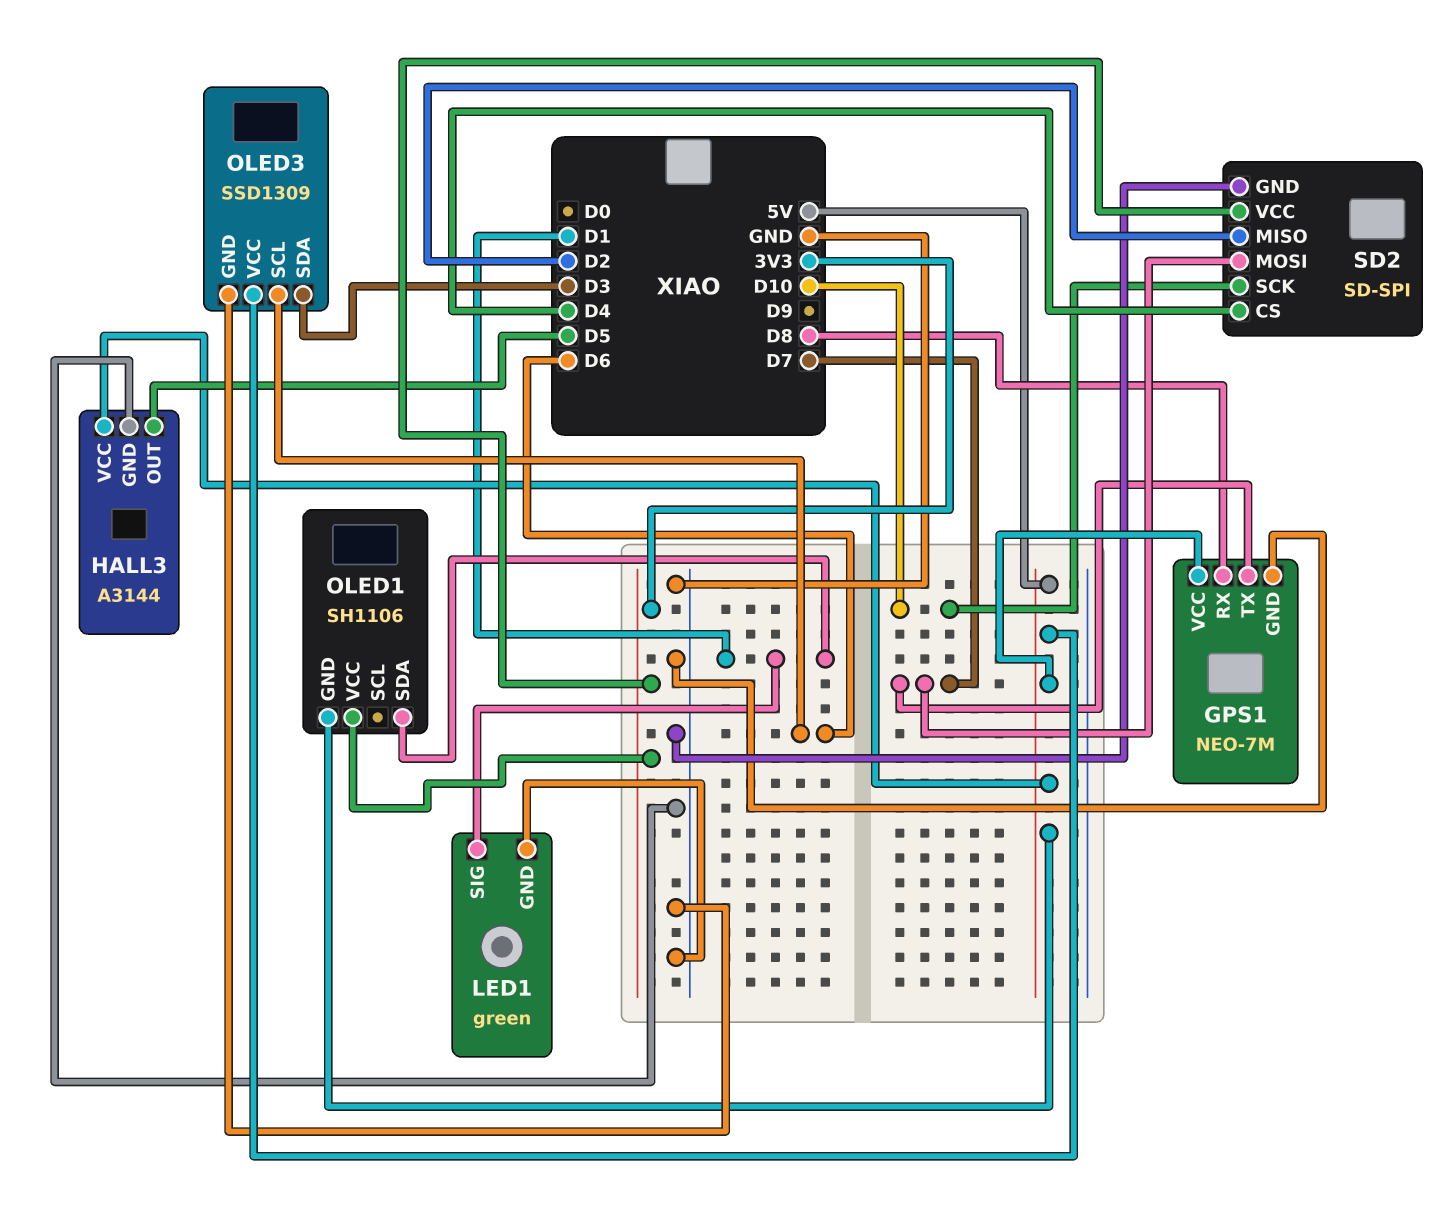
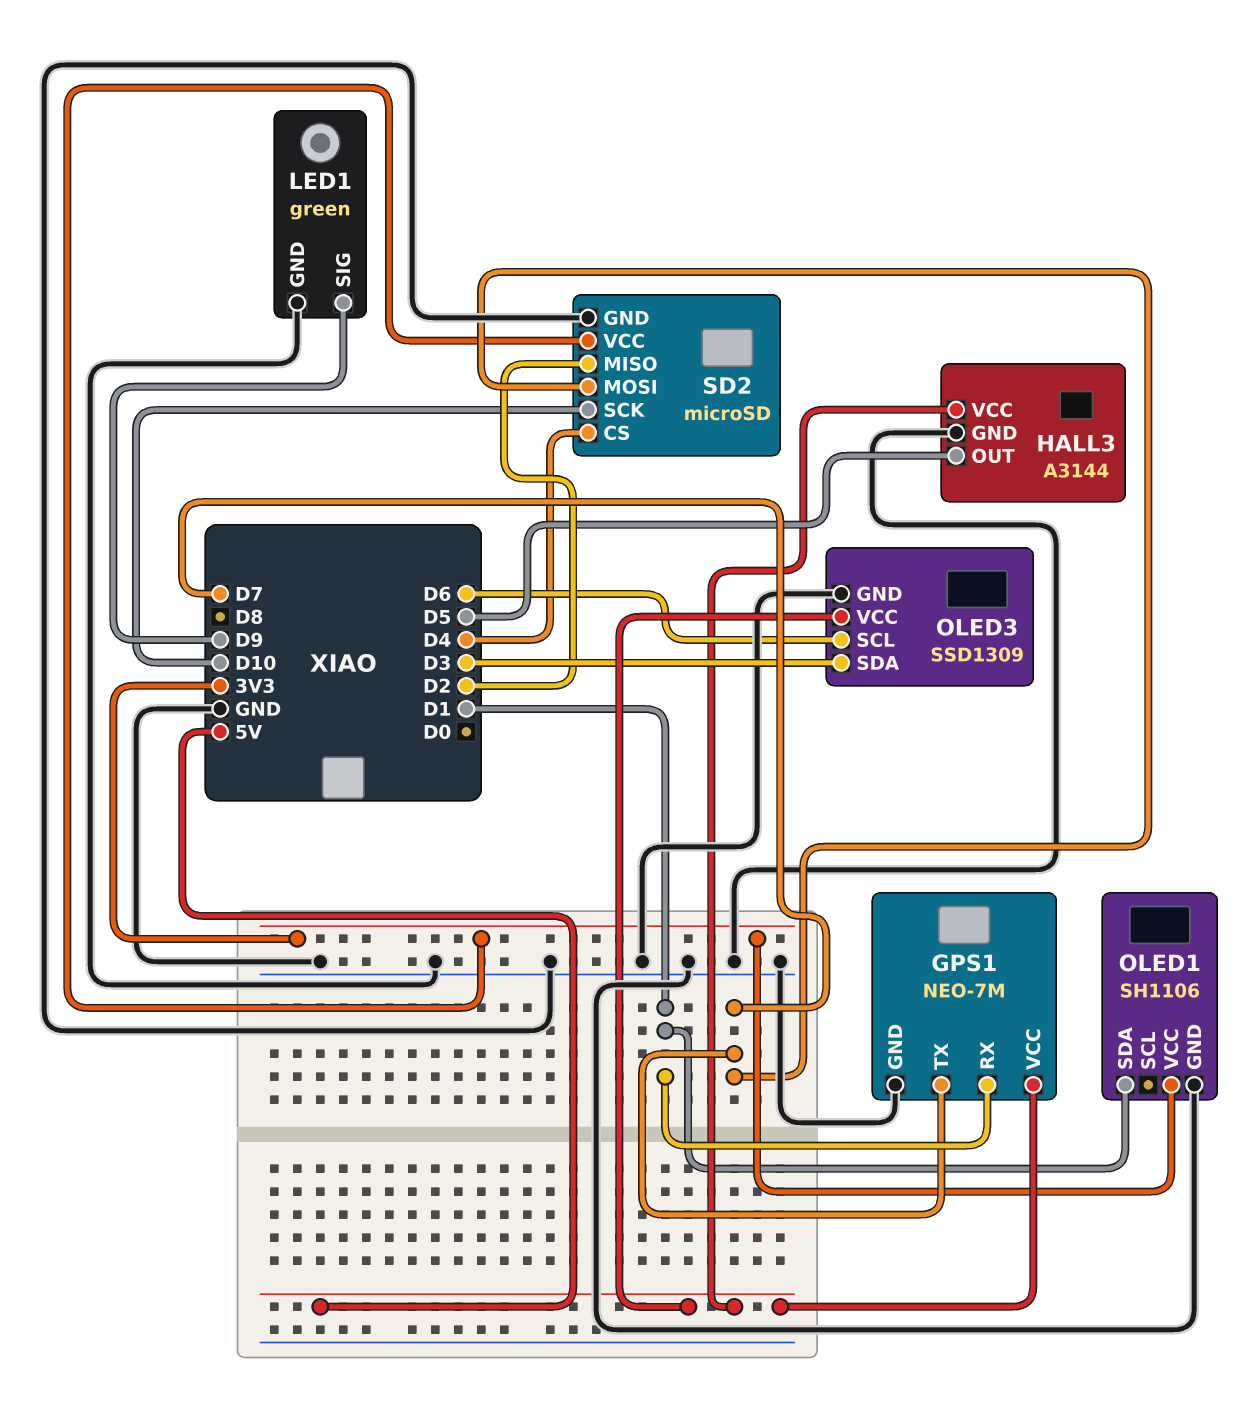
GPS1 pin RX: D8 -> D1
LED1 pin SIG: D1 -> D9
OLED1 pin GND: 5V -> GND
SD2: SD-SPI -> microSD

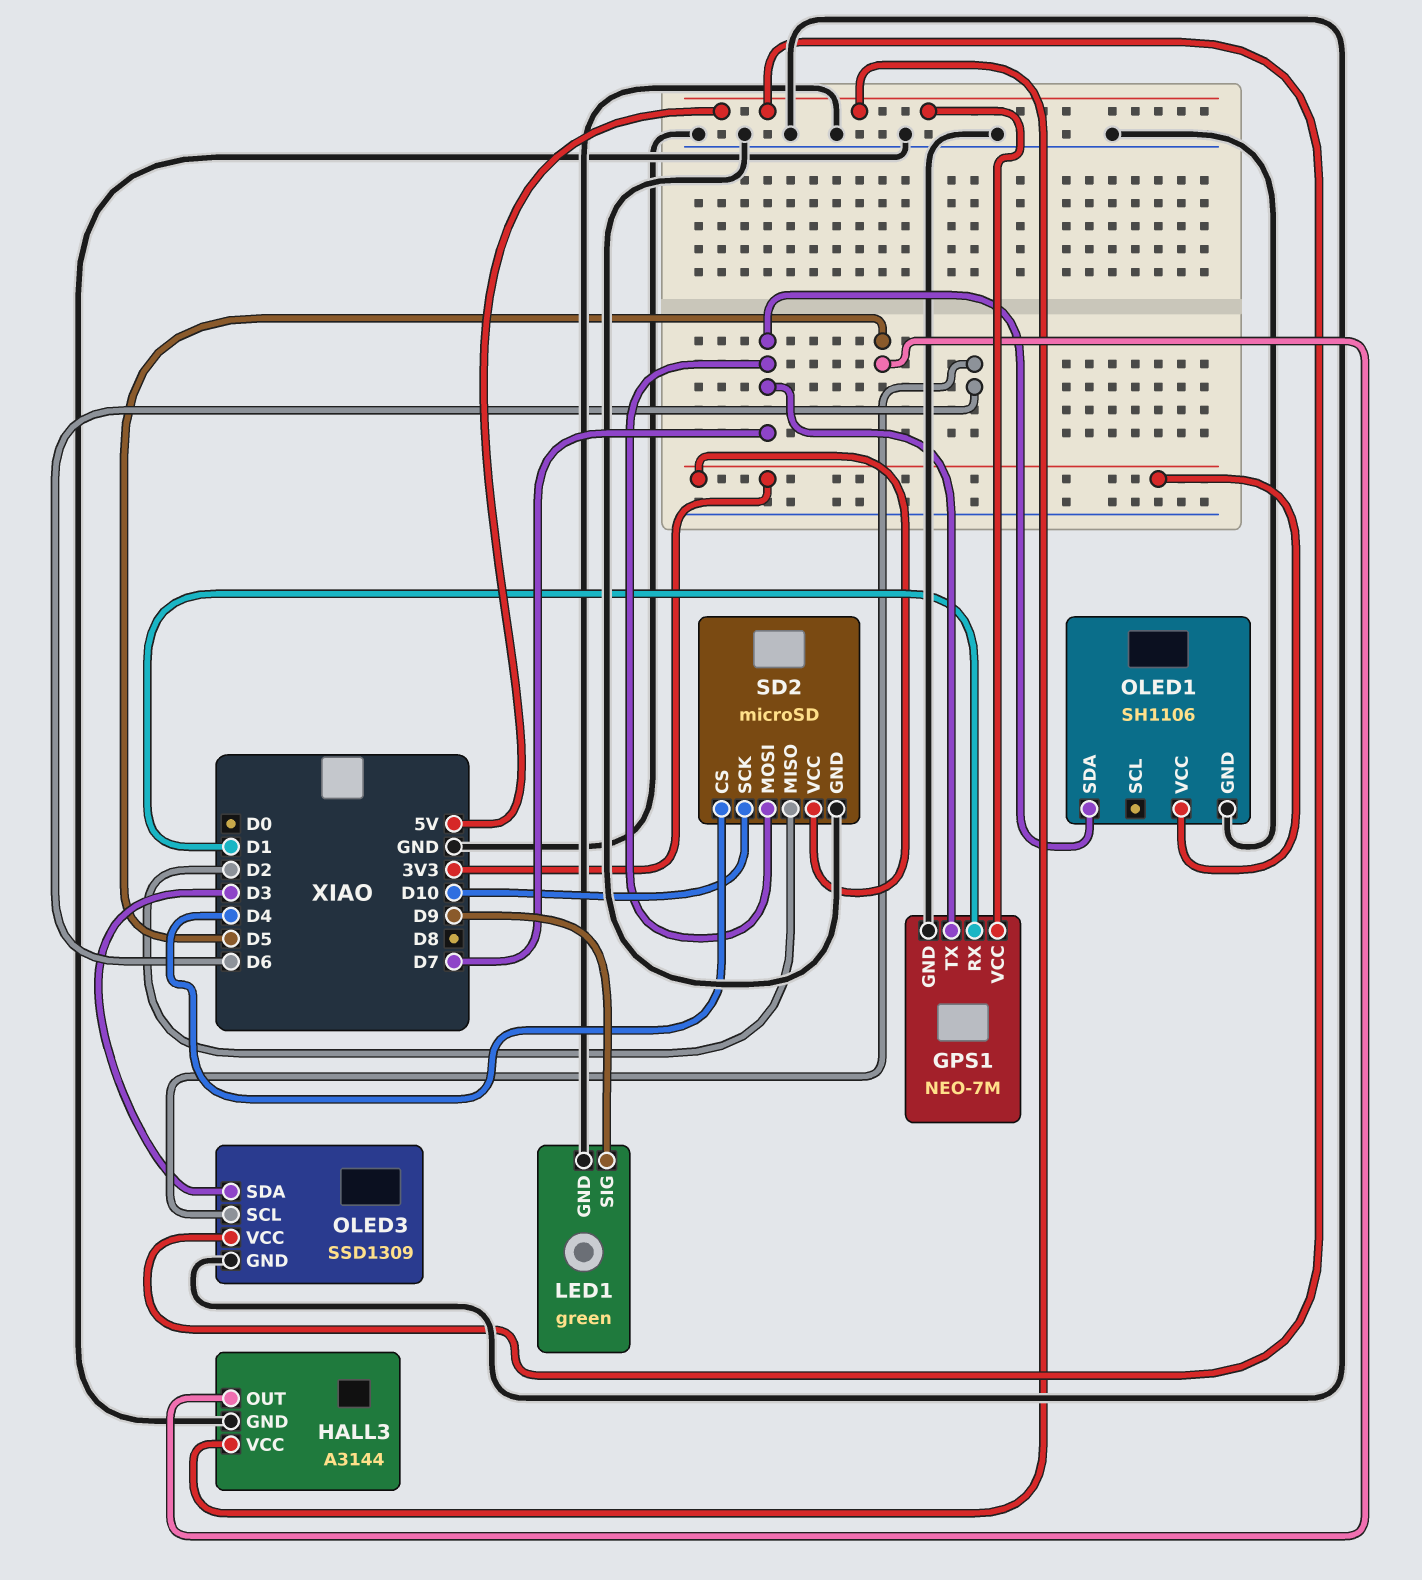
OLED1 pin SDA: D1 -> D7

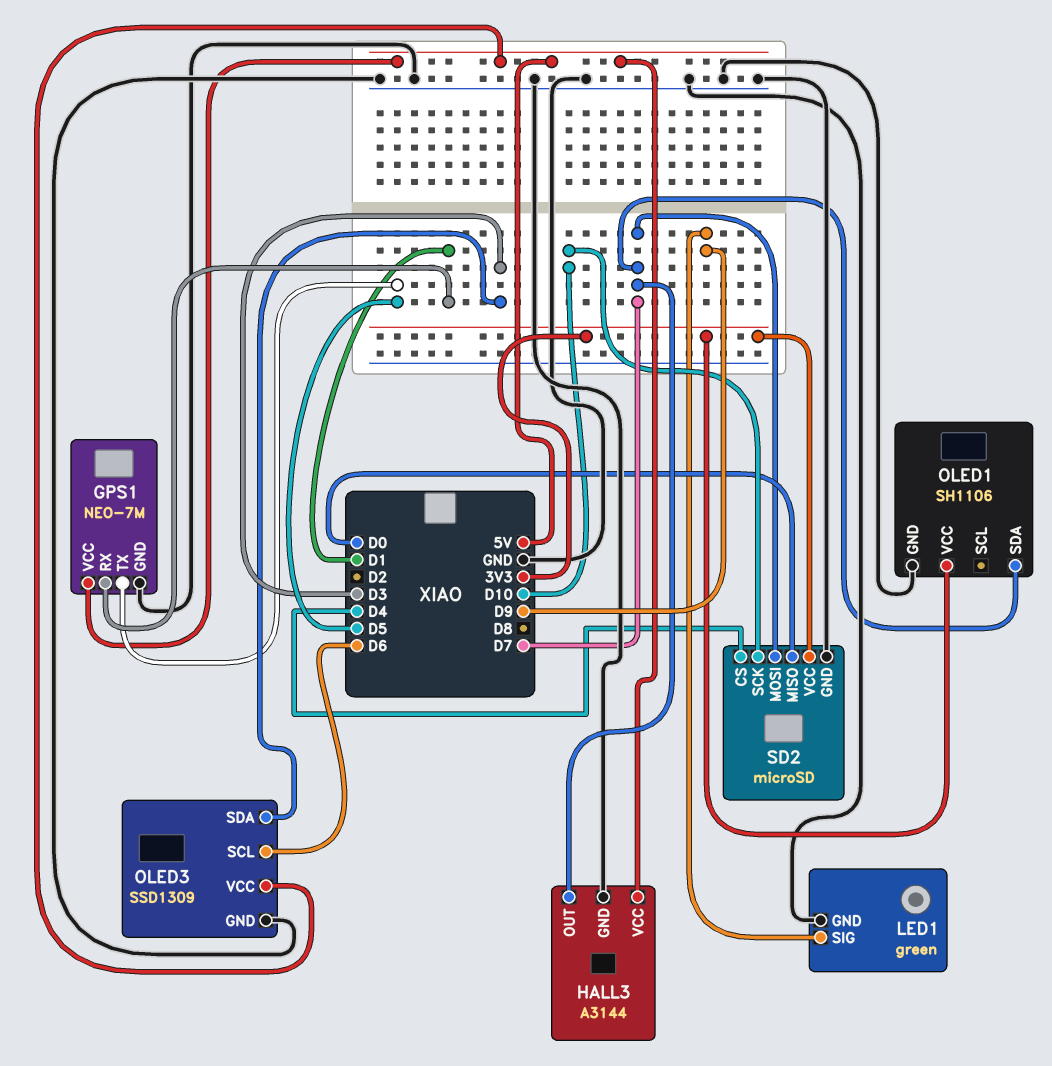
GPS1 pin TX: D7 -> D5
HALL3 pin OUT: D5 -> D7
SD2 pin MISO: D2 -> D0

